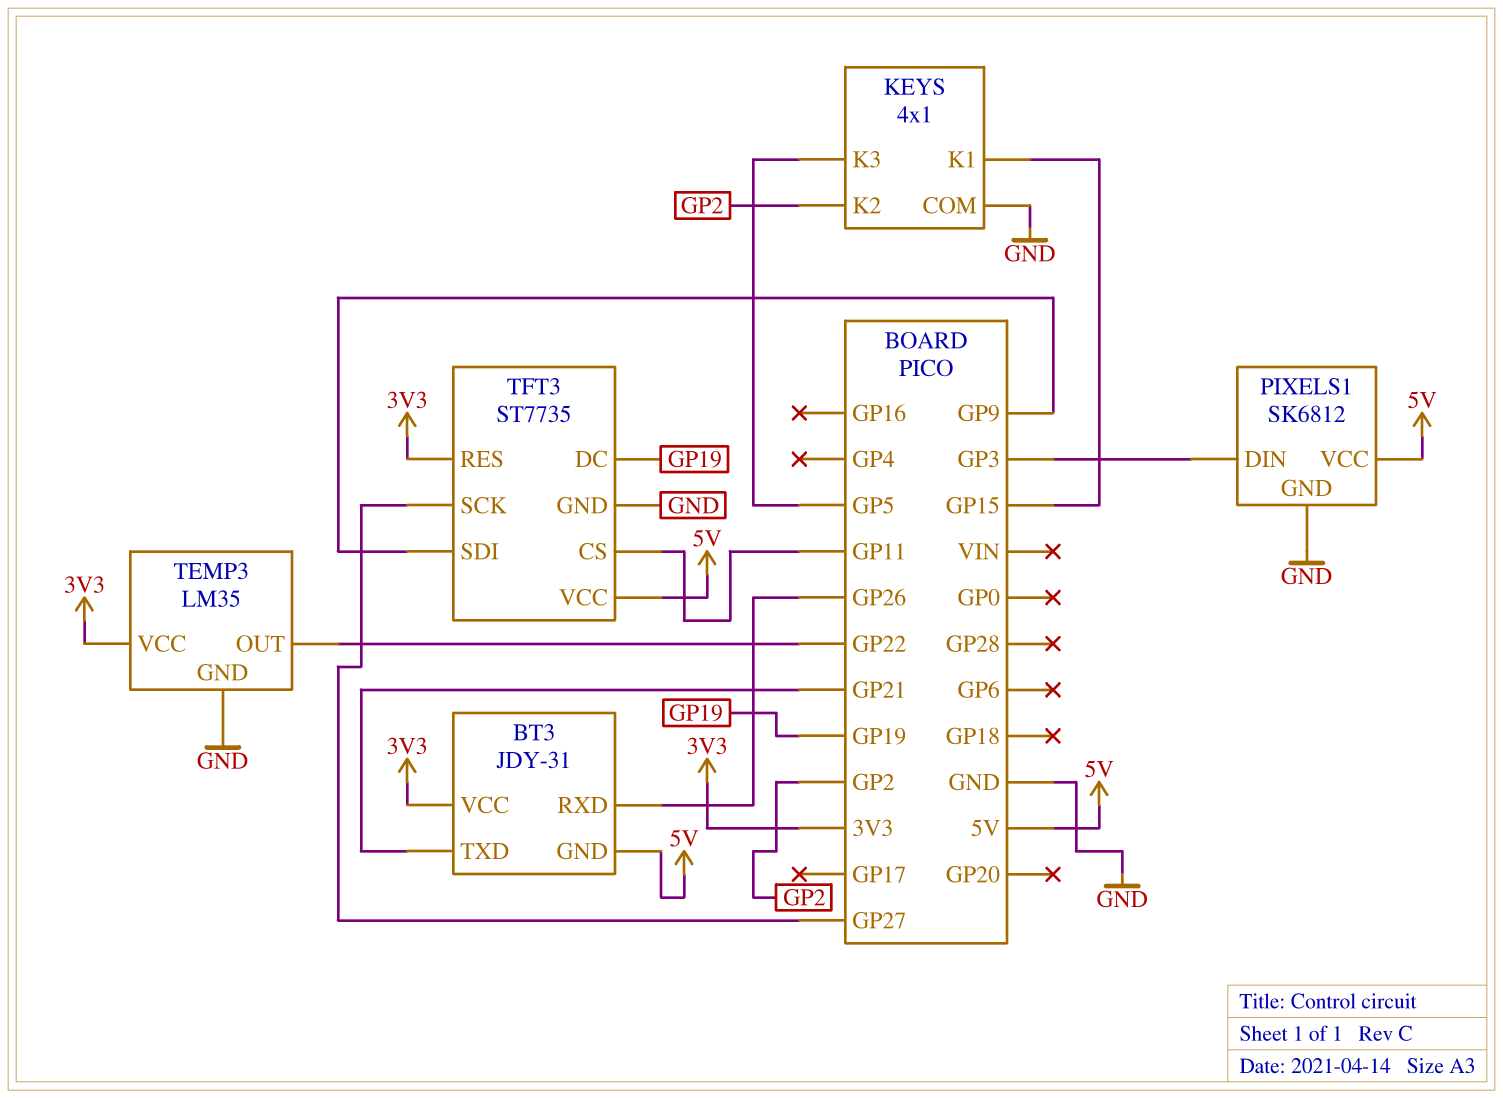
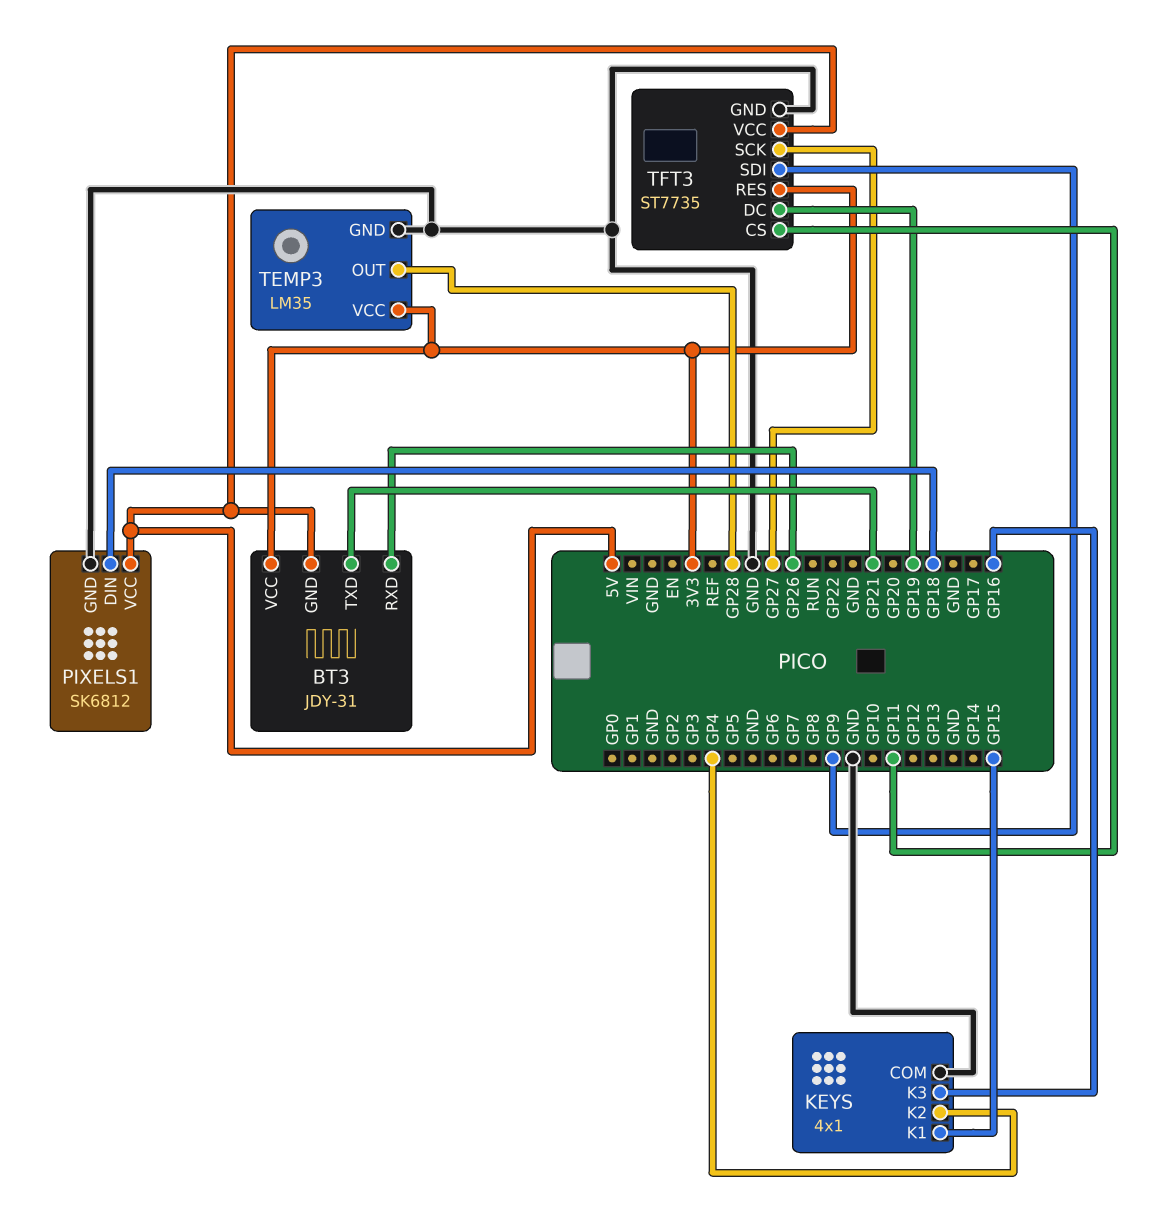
KEYS pin K2: GP2 -> GP4
KEYS pin K3: GP5 -> GP16
PIXELS1 pin DIN: GP3 -> GP18
TEMP3 pin OUT: GP22 -> GP28

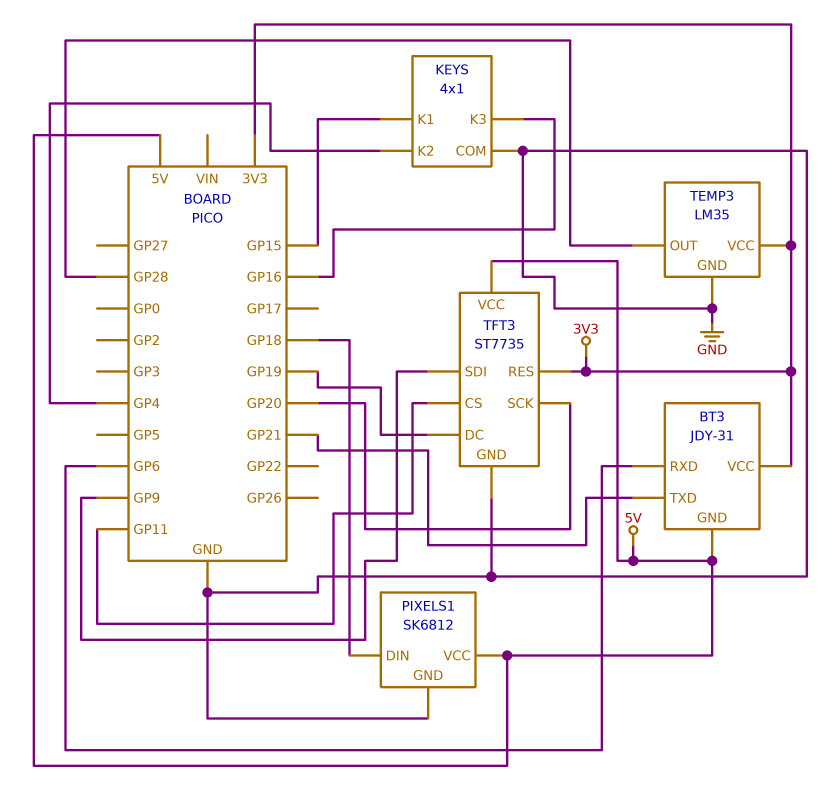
BT3 pin RXD: GP26 -> GP6
TFT3 pin SCK: GP27 -> GP20

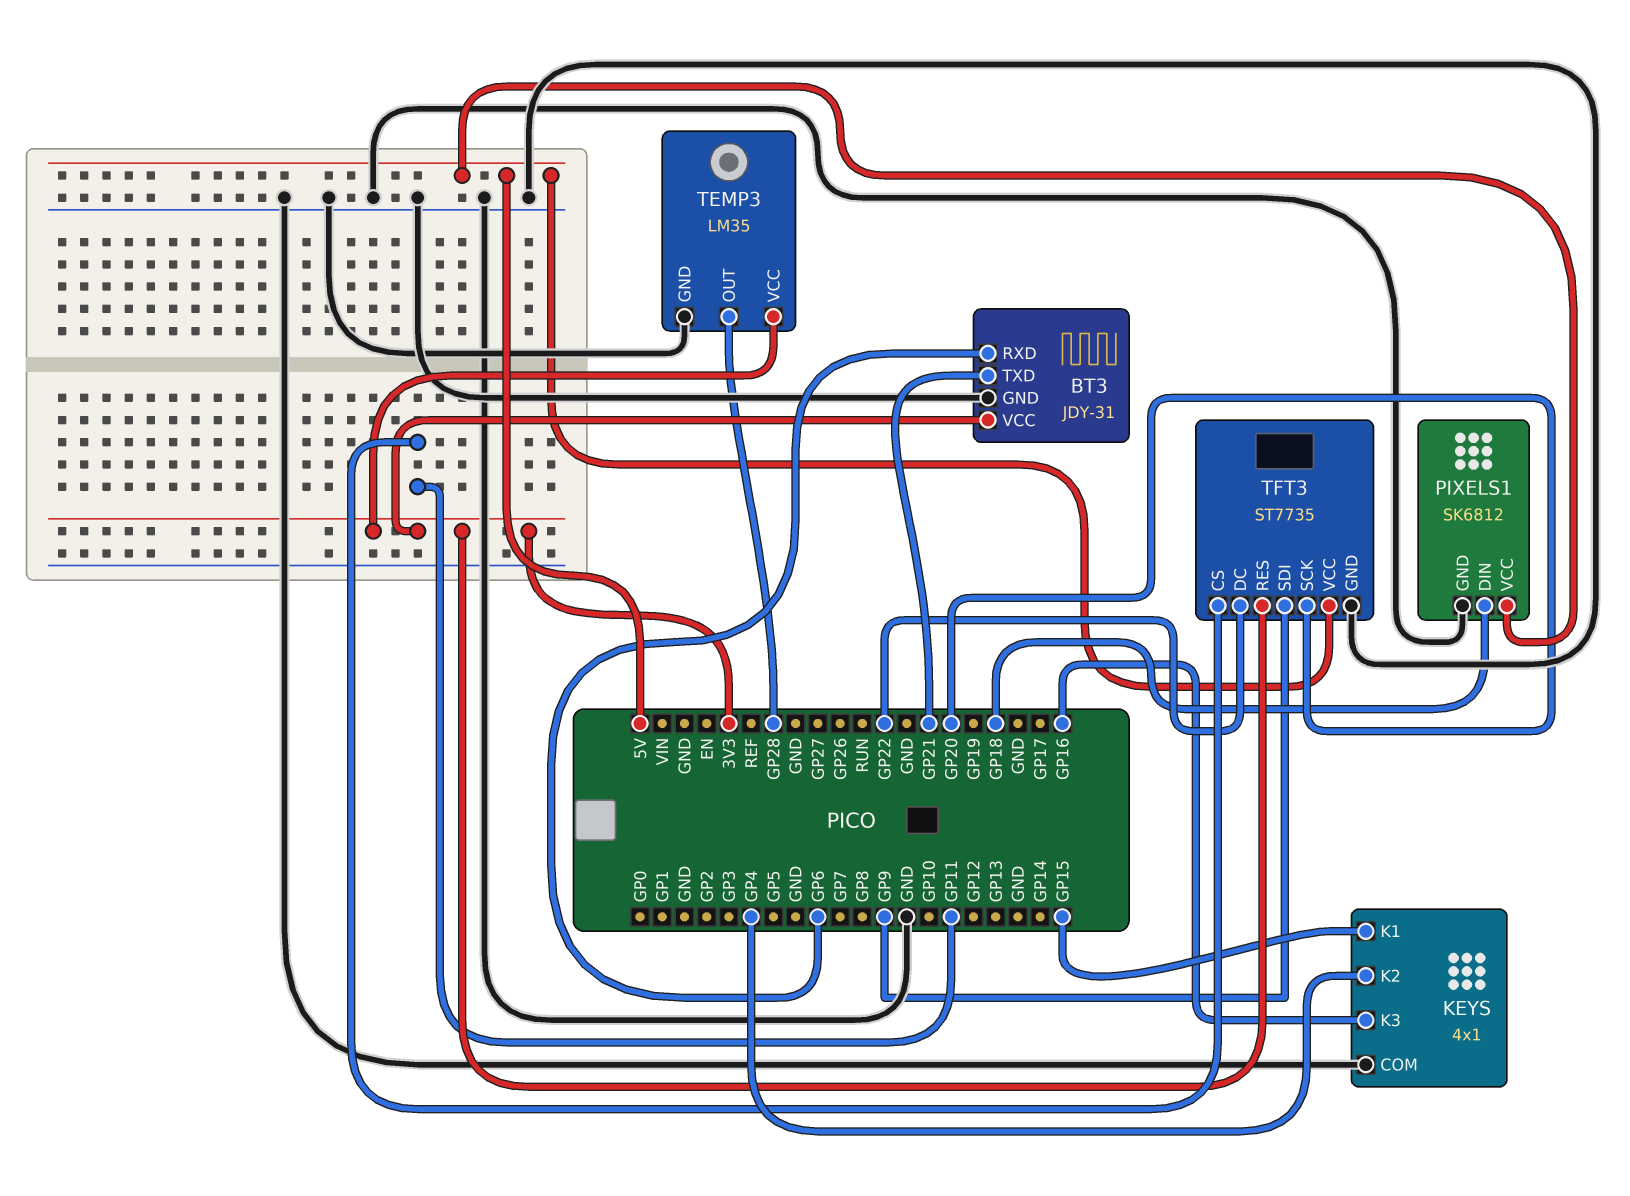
BT3 pin GND: 5V -> GND
TFT3 pin DC: GP19 -> GP22

